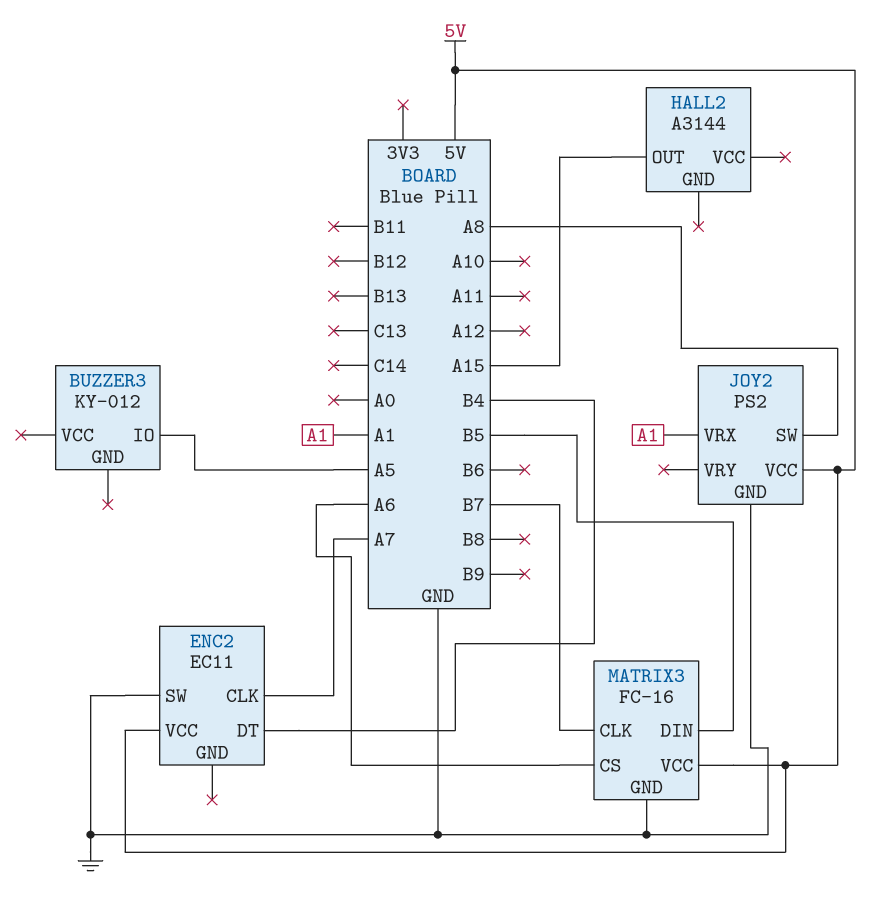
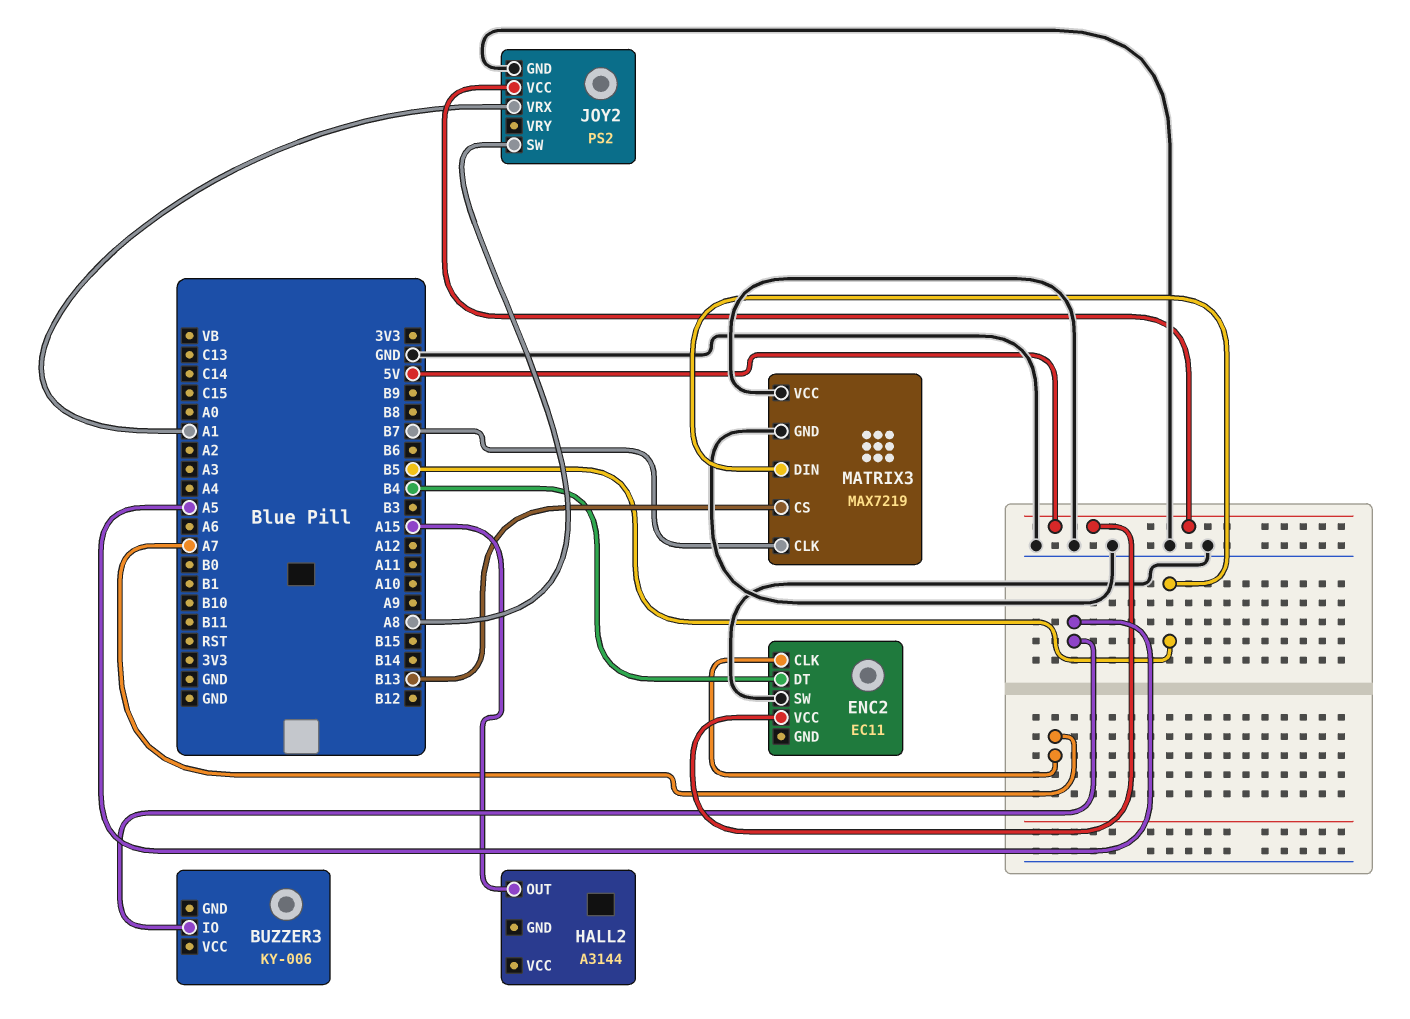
BUZZER3: KY-012 -> KY-006
MATRIX3: FC-16 -> MAX7219
MATRIX3 pin CS: A6 -> B13
MATRIX3 pin VCC: 5V -> GND

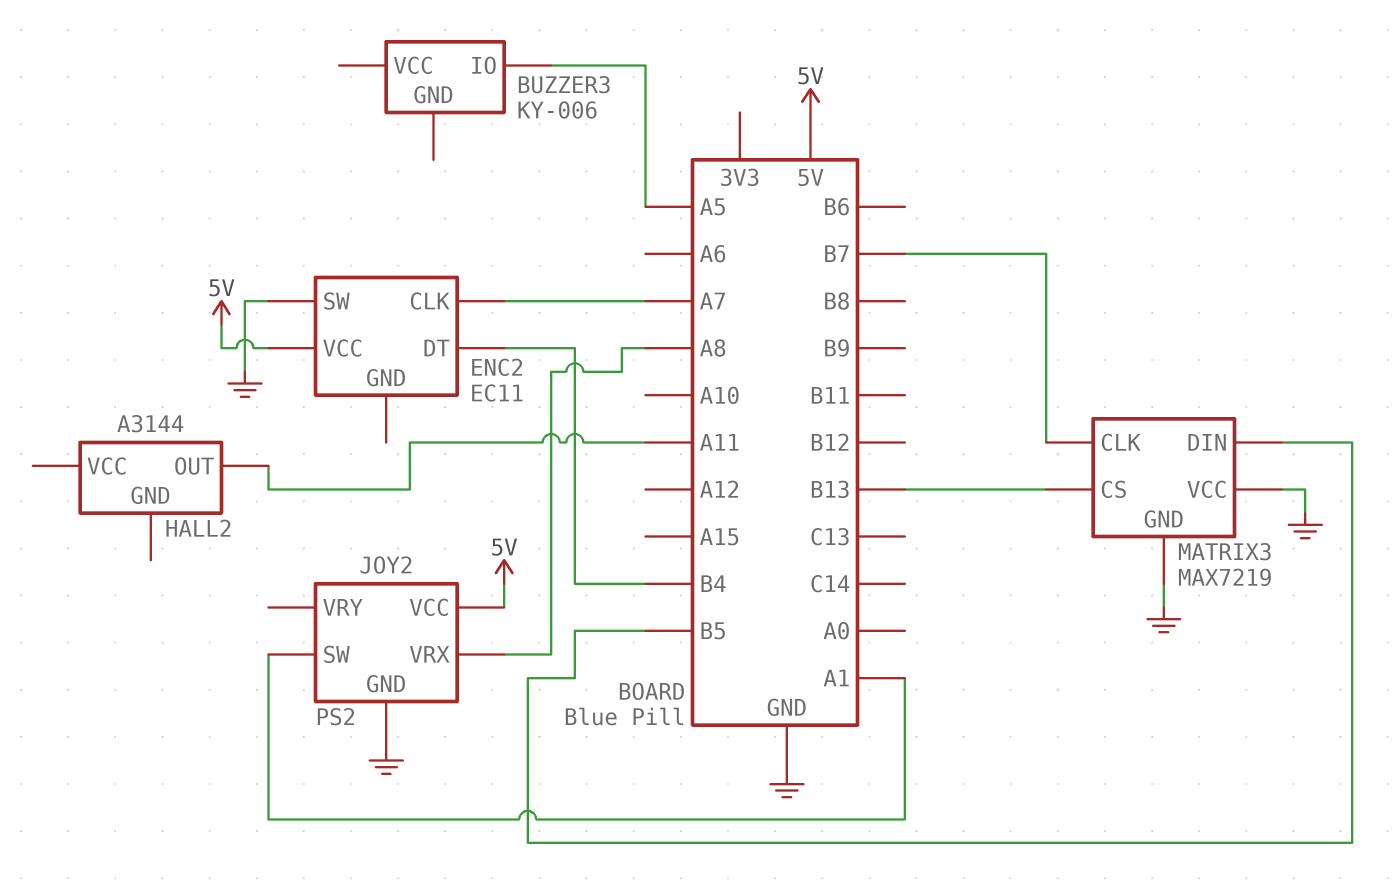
HALL2 pin OUT: A15 -> A11
JOY2 pin SW: A8 -> A1
JOY2 pin VRX: A1 -> A8

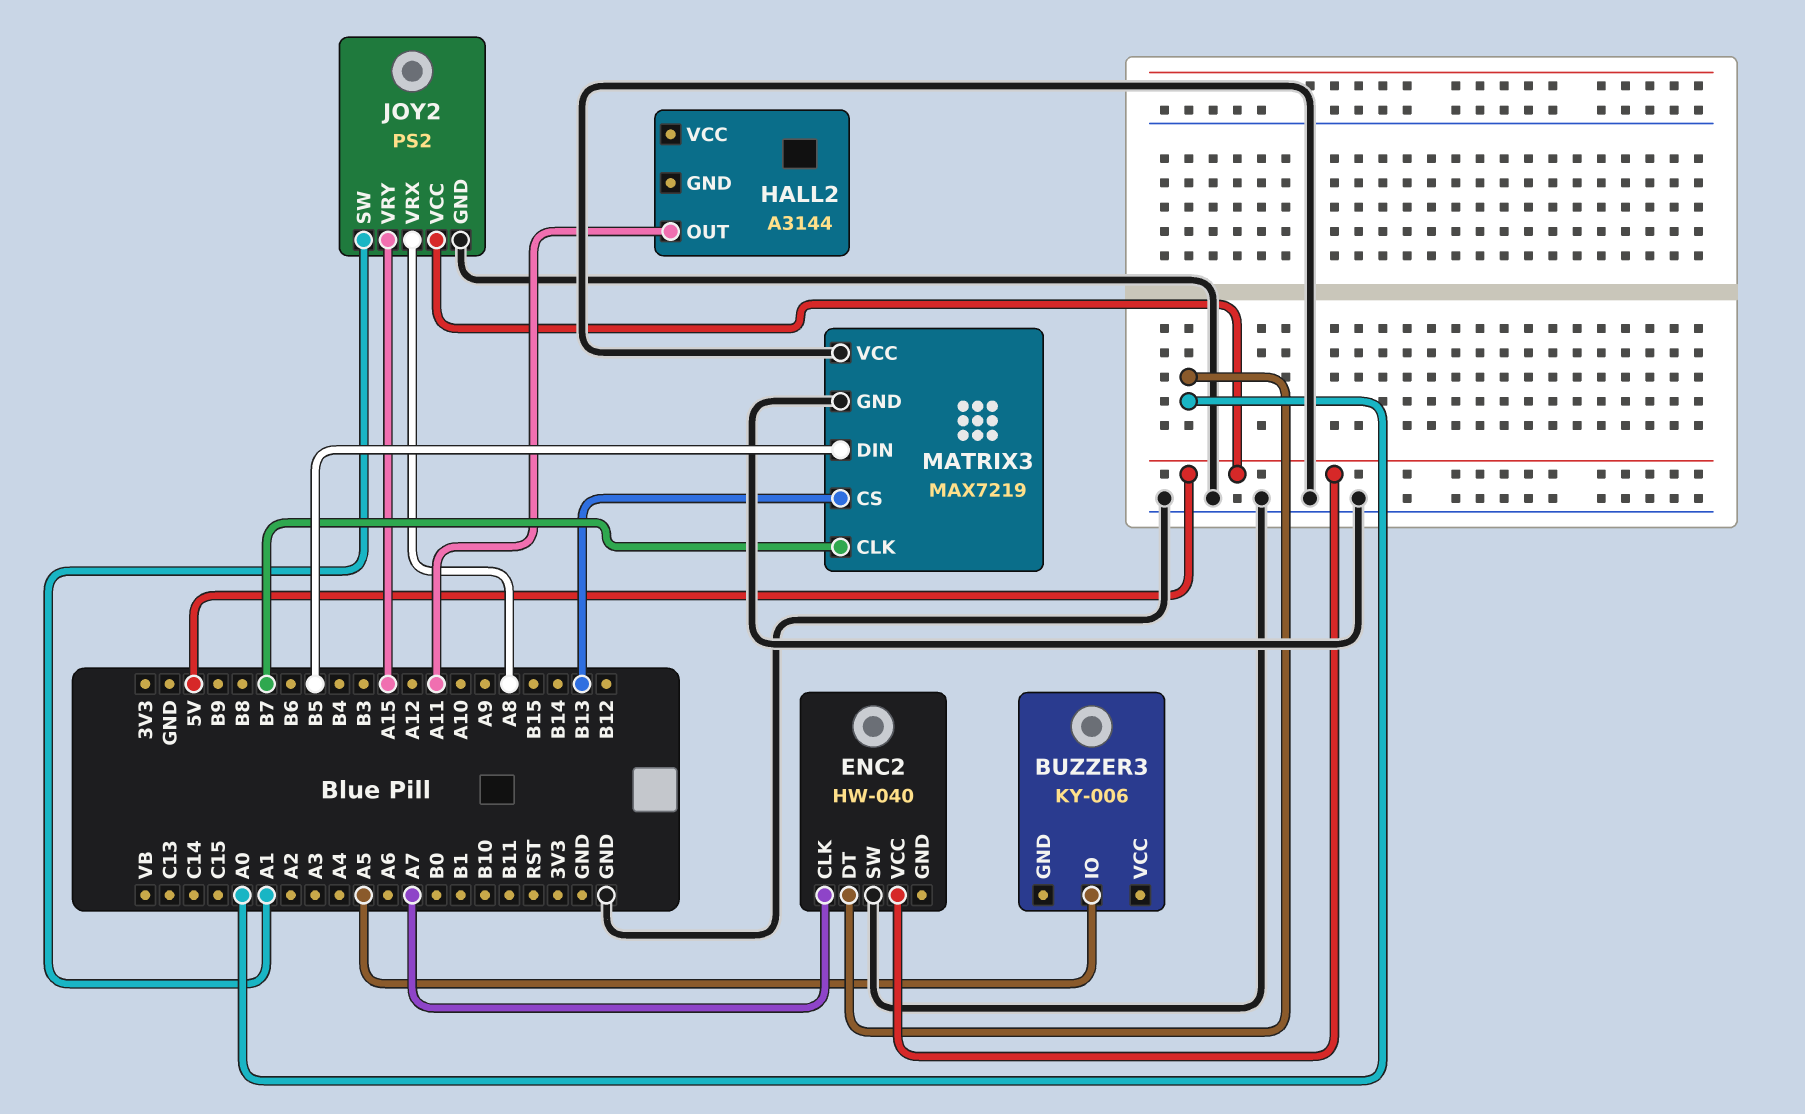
ENC2: EC11 -> HW-040
ENC2 pin DT: B4 -> A0
JOY2 pin VRY: none -> A15

